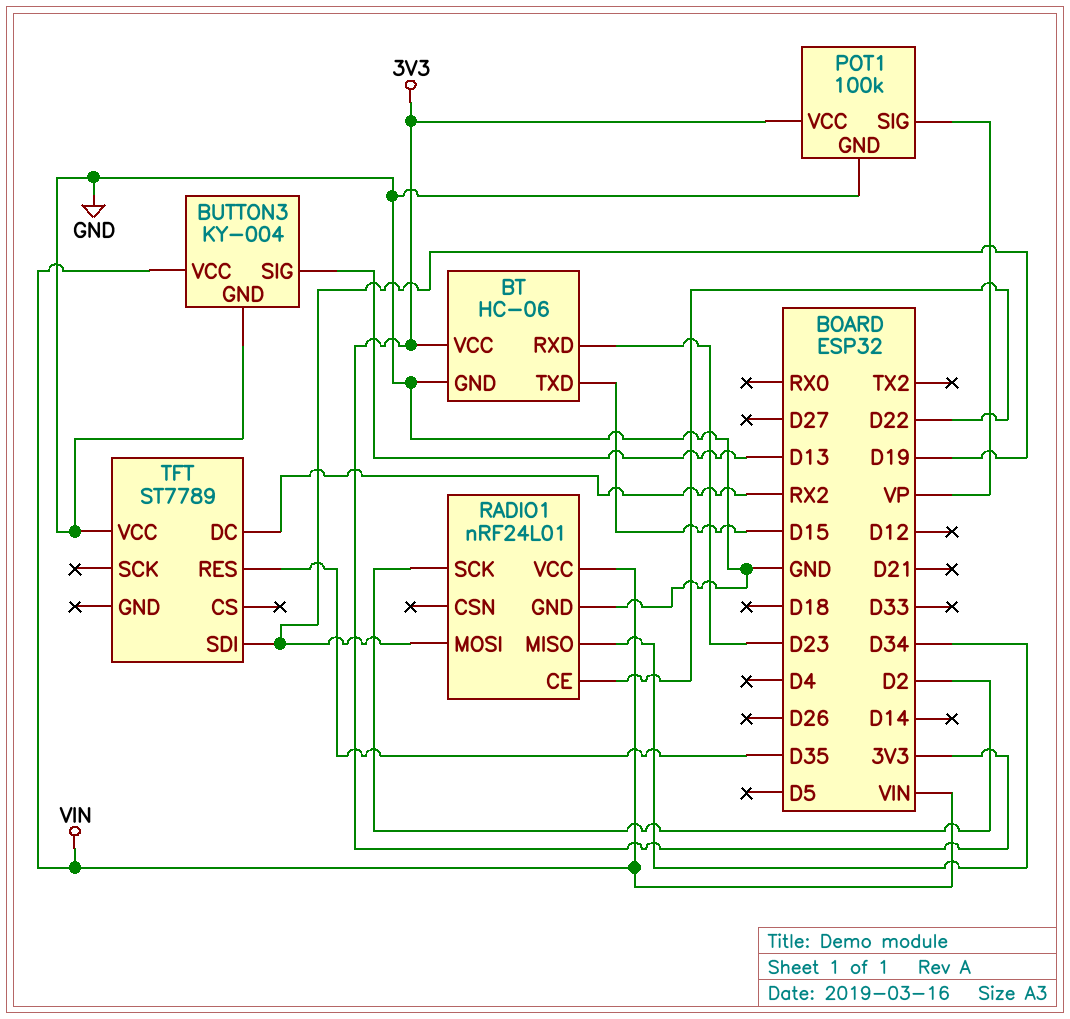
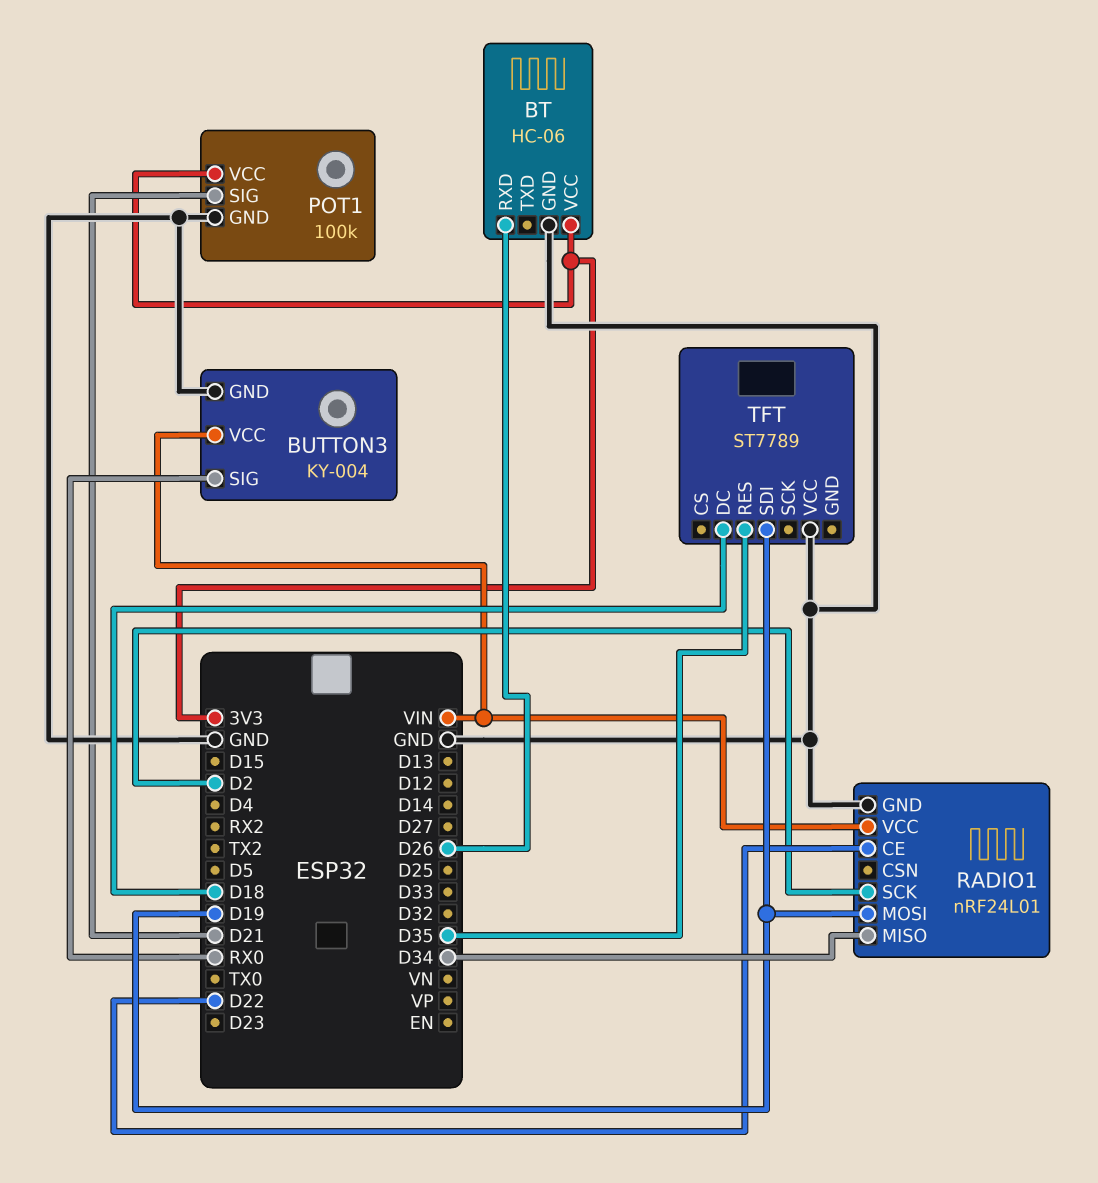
BT pin RXD: D23 -> D26
BT pin TXD: D15 -> none
BUTTON3 pin SIG: D13 -> RX0
POT1 pin SIG: VP -> D21
TFT pin DC: RX2 -> D18

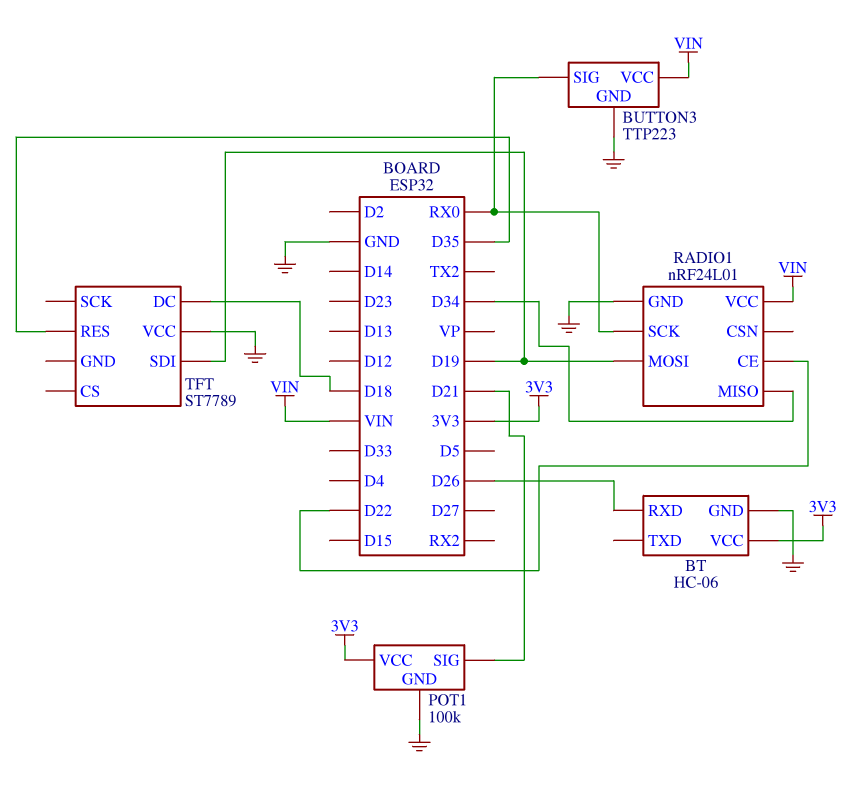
BUTTON3: KY-004 -> TTP223
RADIO1 pin SCK: D2 -> RX0

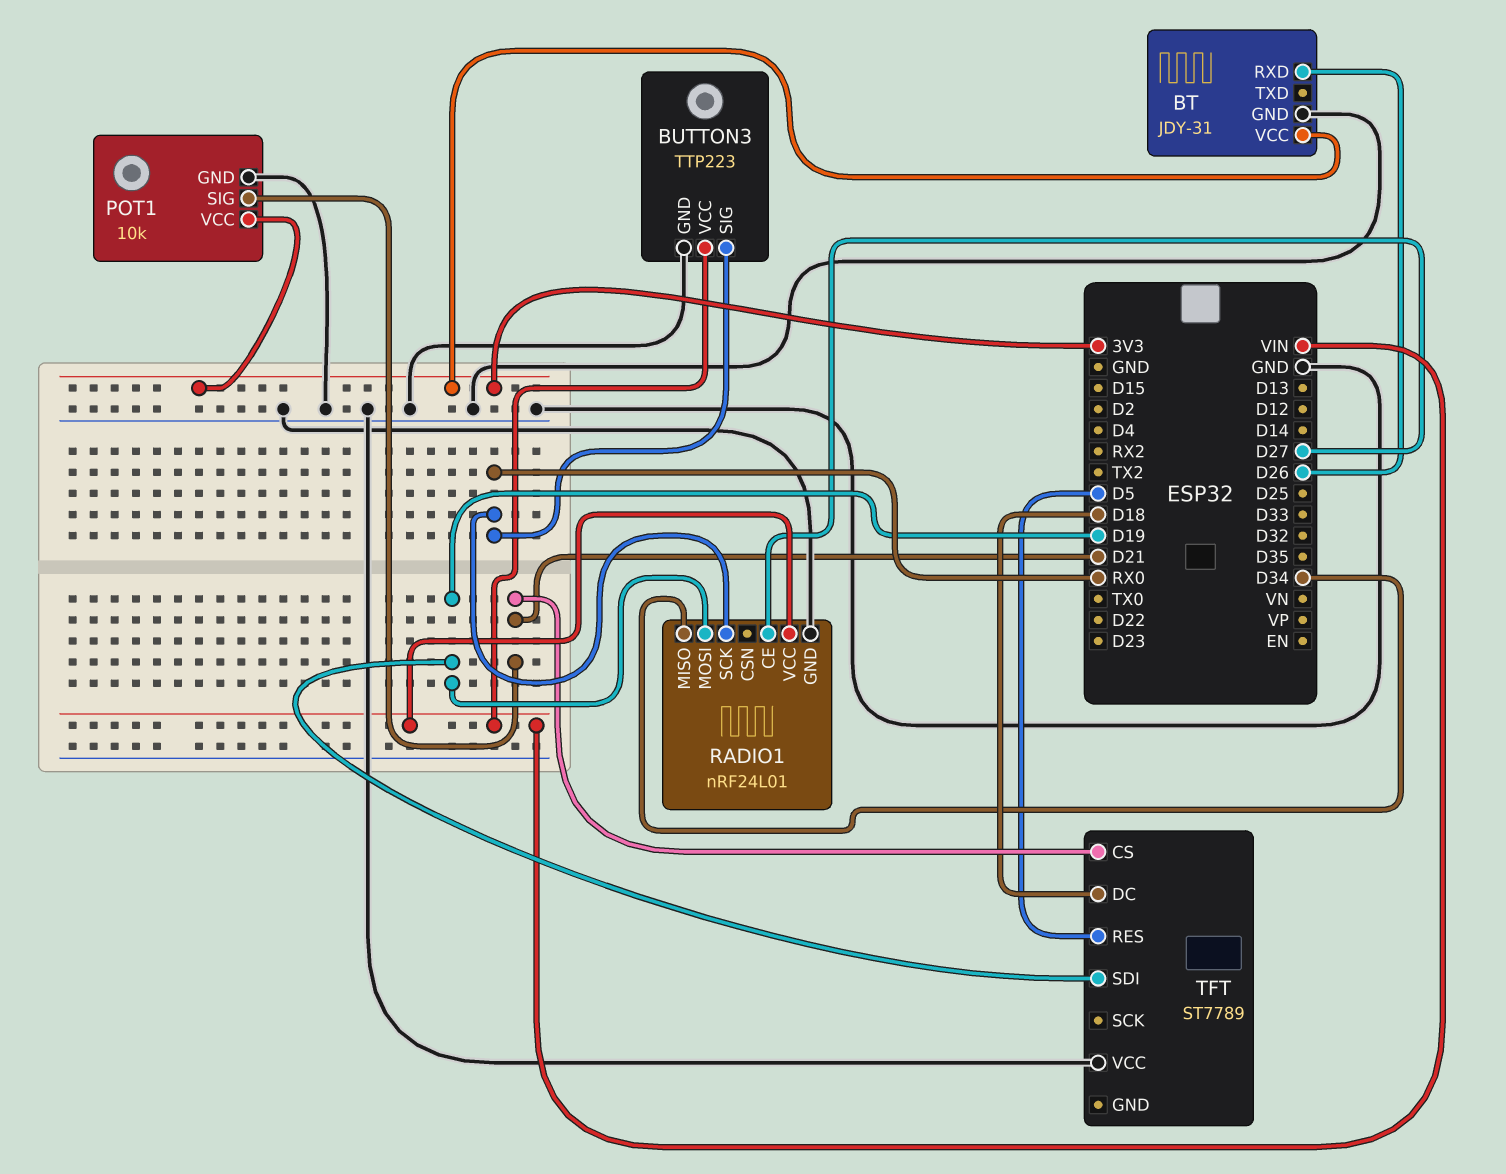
BT: HC-06 -> JDY-31
POT1: 100k -> 10k
RADIO1 pin CE: D22 -> D27
TFT pin CS: none -> D21
TFT pin RES: D35 -> D5

